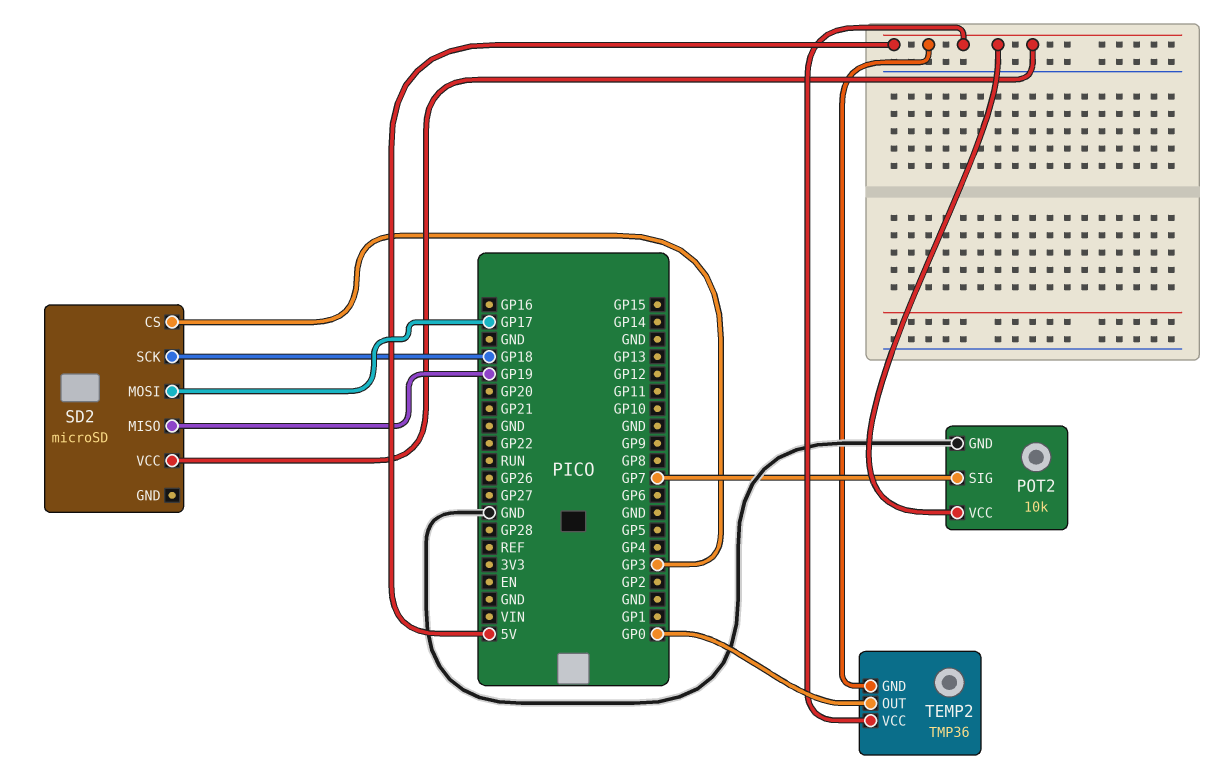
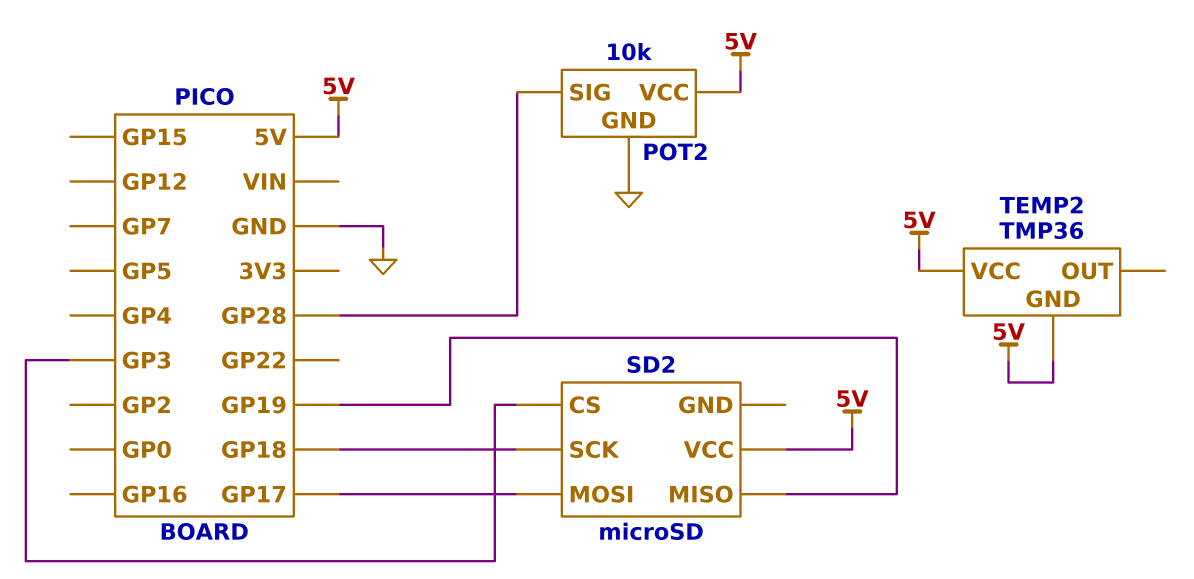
POT2 pin SIG: GP7 -> GP28
TEMP2 pin OUT: GP0 -> none

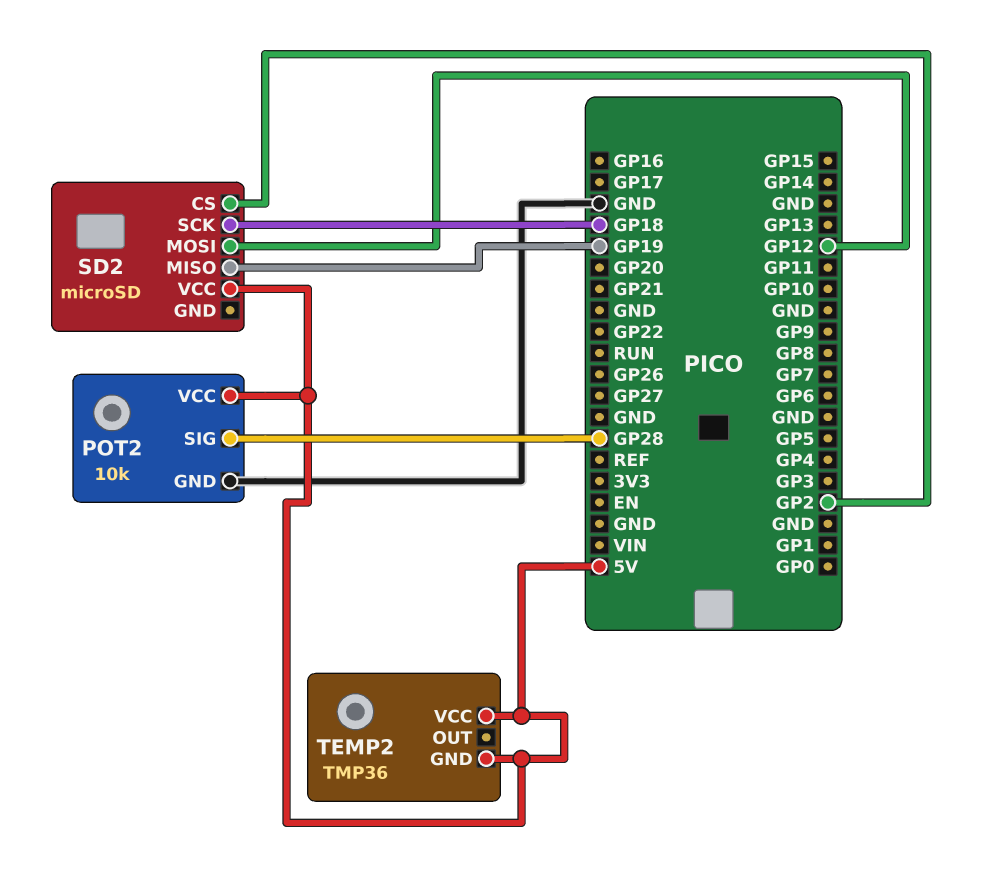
SD2 pin CS: GP3 -> GP2
SD2 pin MOSI: GP17 -> GP12

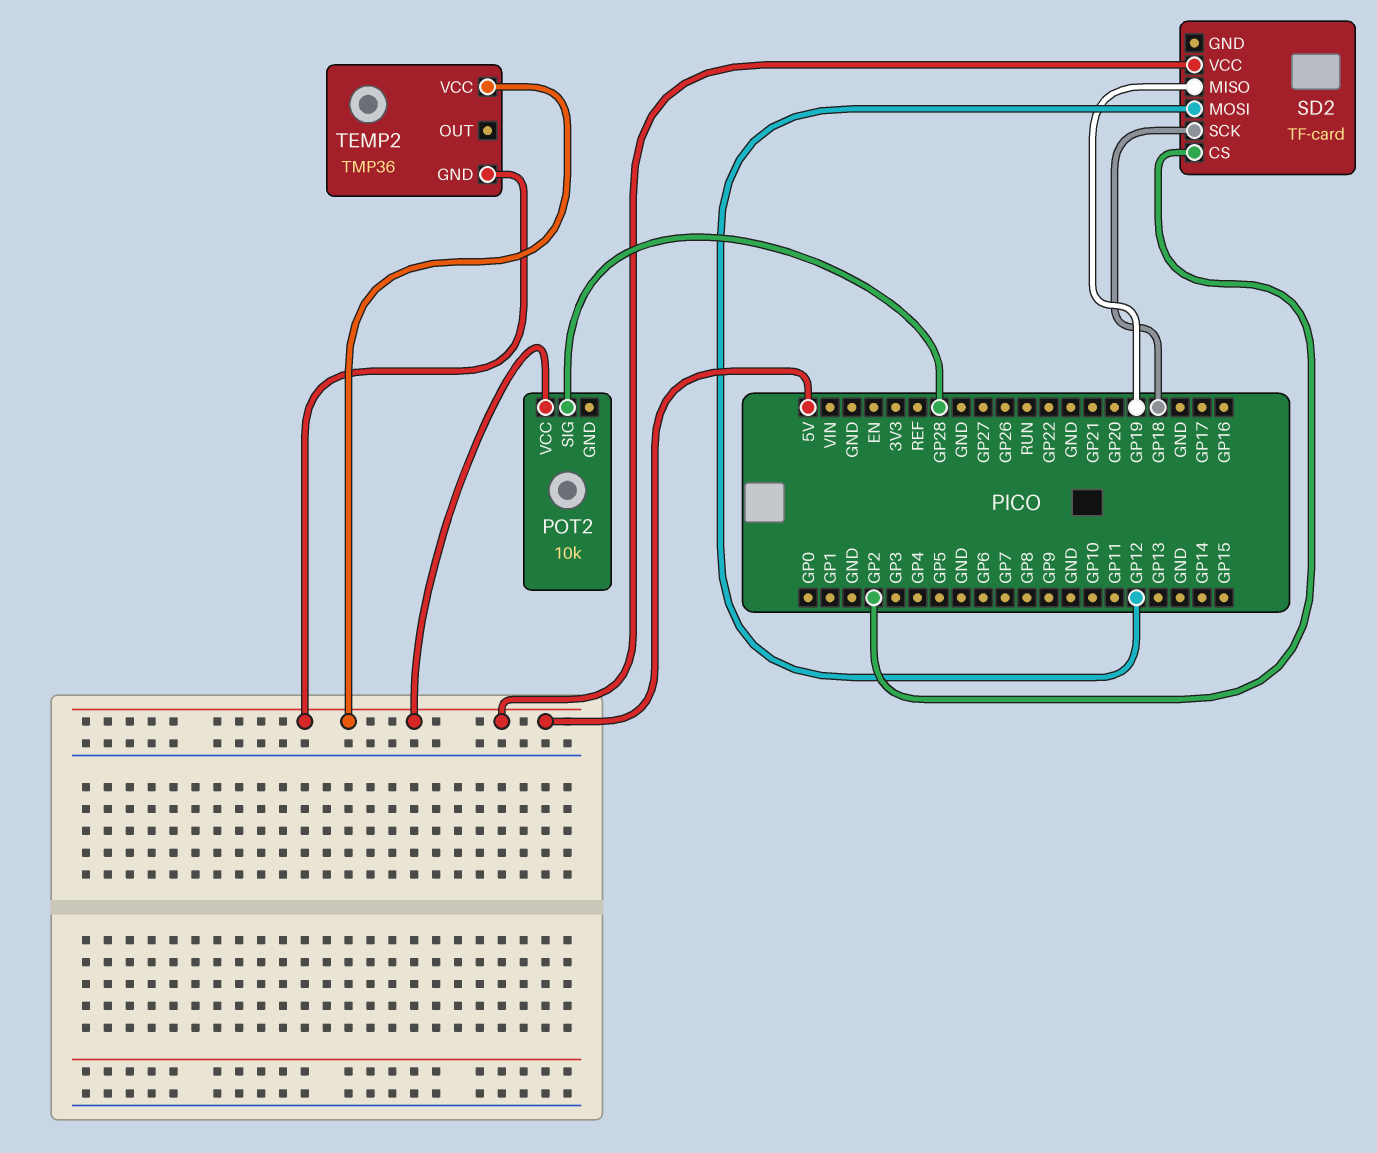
POT2 pin GND: GND -> none
SD2: microSD -> TF-card

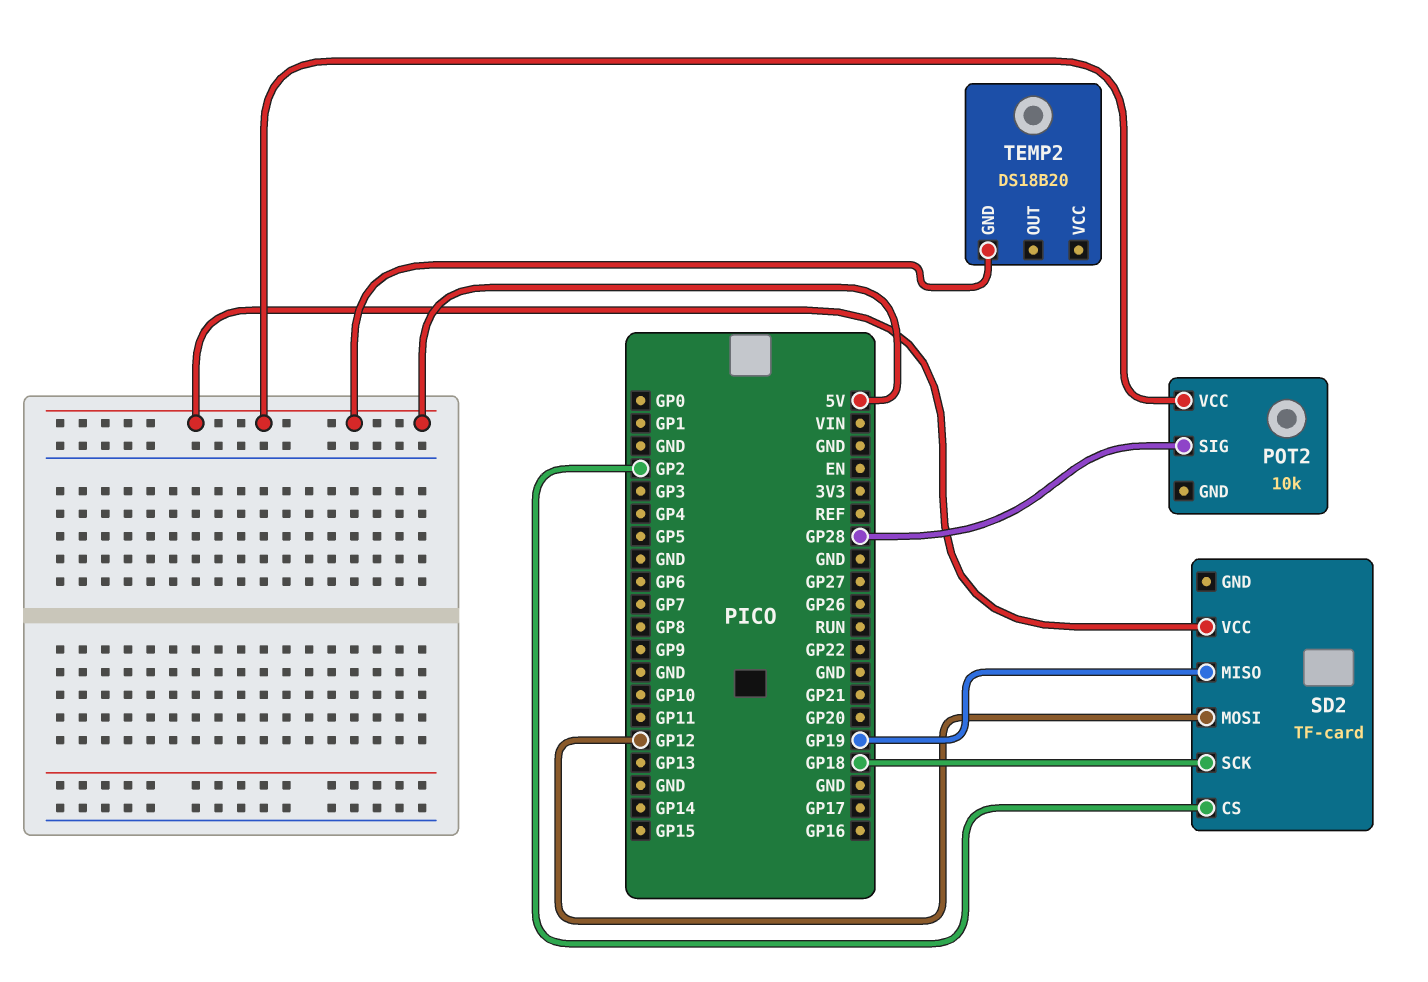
TEMP2: TMP36 -> DS18B20
TEMP2 pin VCC: 5V -> none

